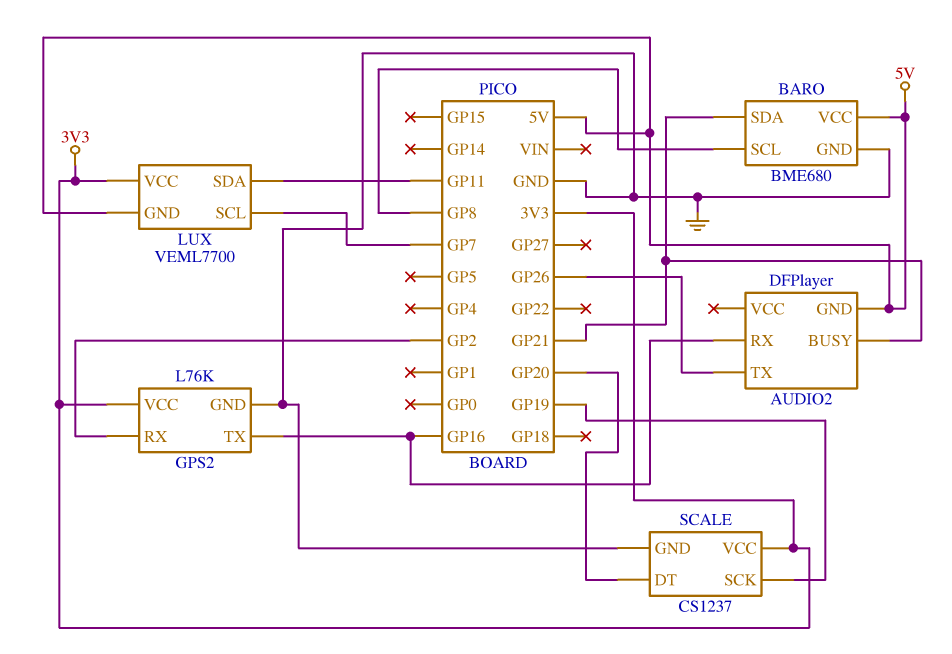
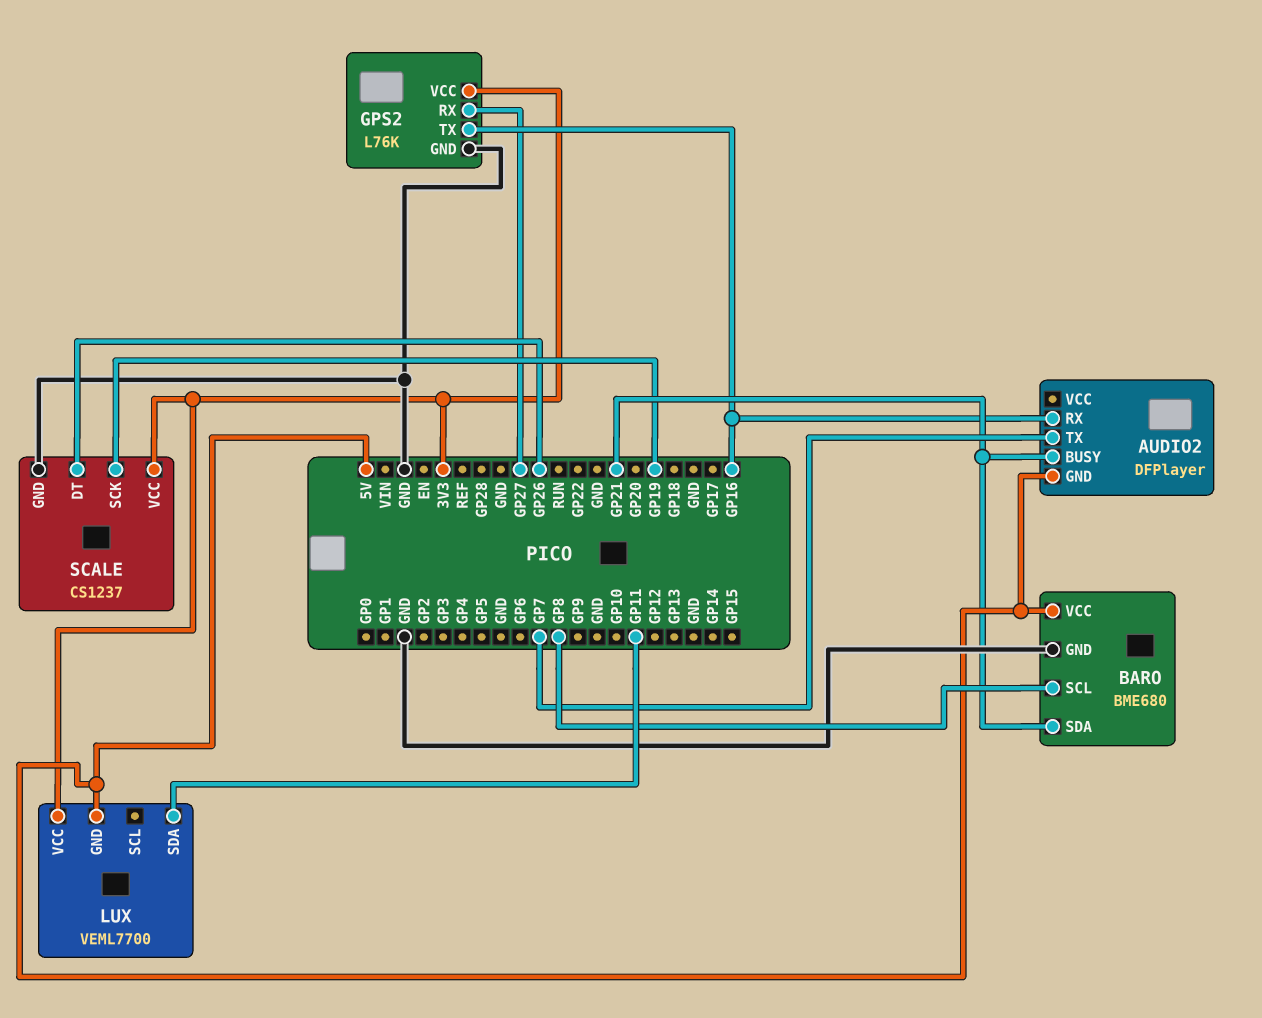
AUDIO2 pin TX: GP26 -> GP7
GPS2 pin RX: GP2 -> GP27
LUX pin SCL: GP7 -> none
SCALE pin DT: GP20 -> GP26

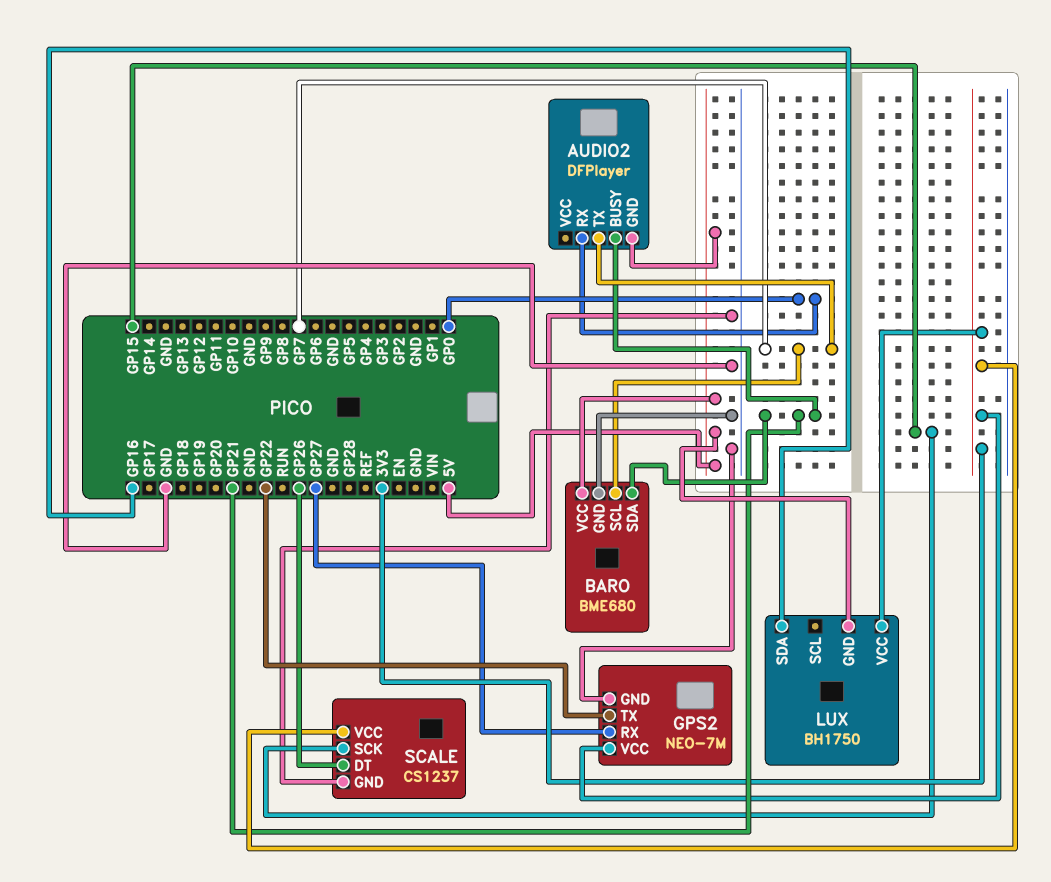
AUDIO2 pin RX: GP16 -> GP0
BARO pin SCL: GP8 -> GP7
GPS2: L76K -> NEO-7M
GPS2 pin TX: GP16 -> GP22
LUX: VEML7700 -> BH1750
LUX pin SDA: GP11 -> GP16
SCALE pin SCK: GP19 -> GP15

